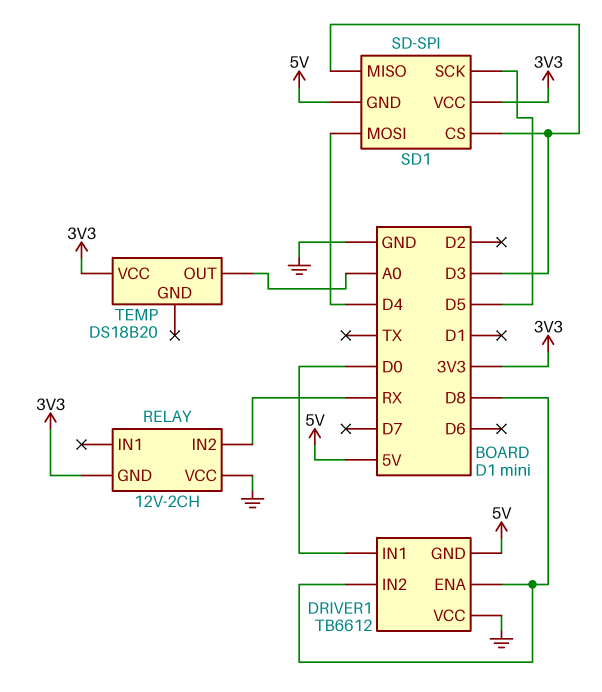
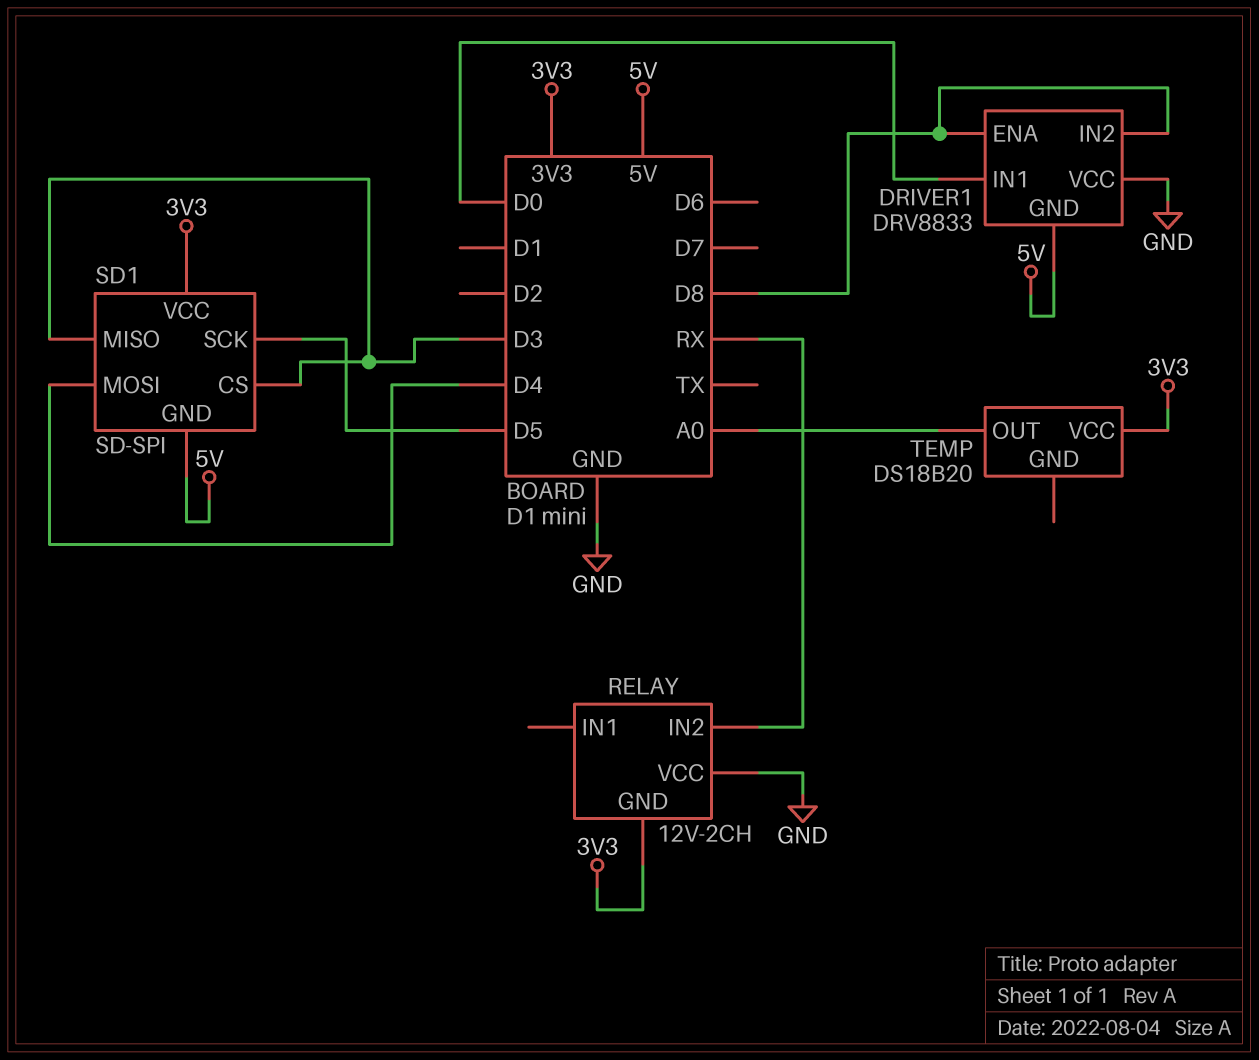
DRIVER1: TB6612 -> DRV8833

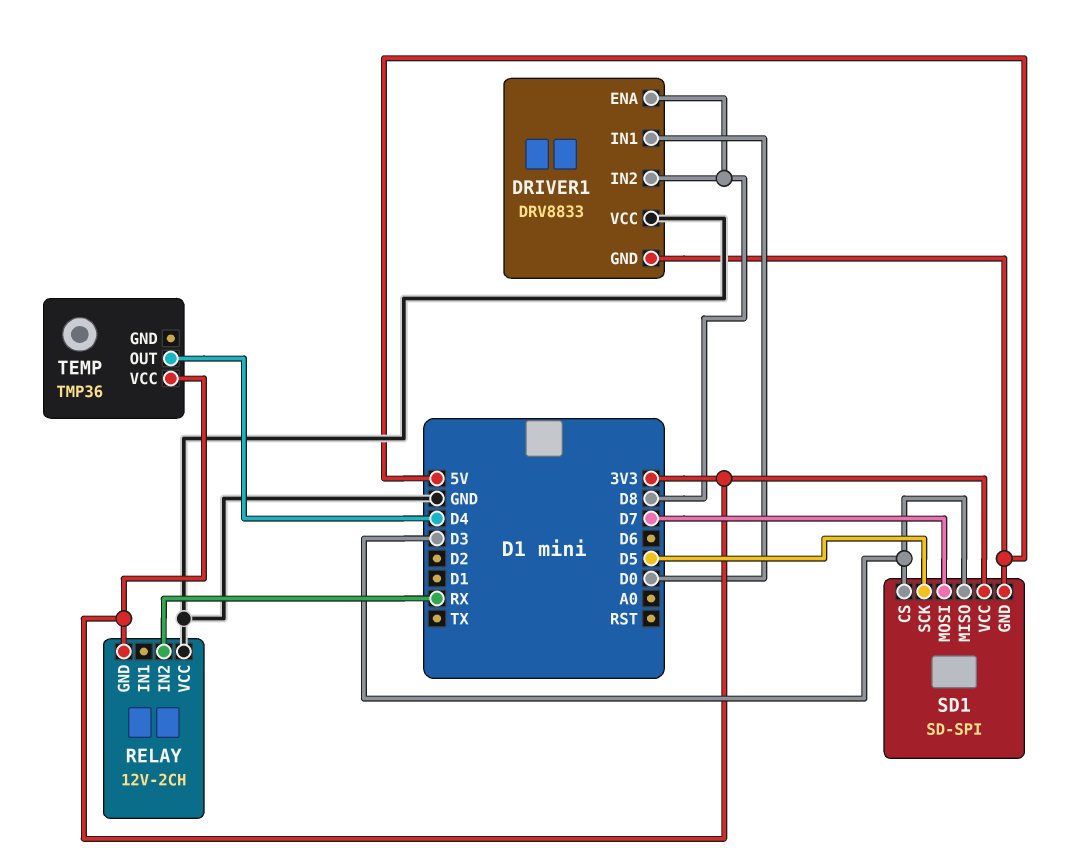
SD1 pin MOSI: D4 -> D7
TEMP: DS18B20 -> TMP36
TEMP pin OUT: A0 -> D4

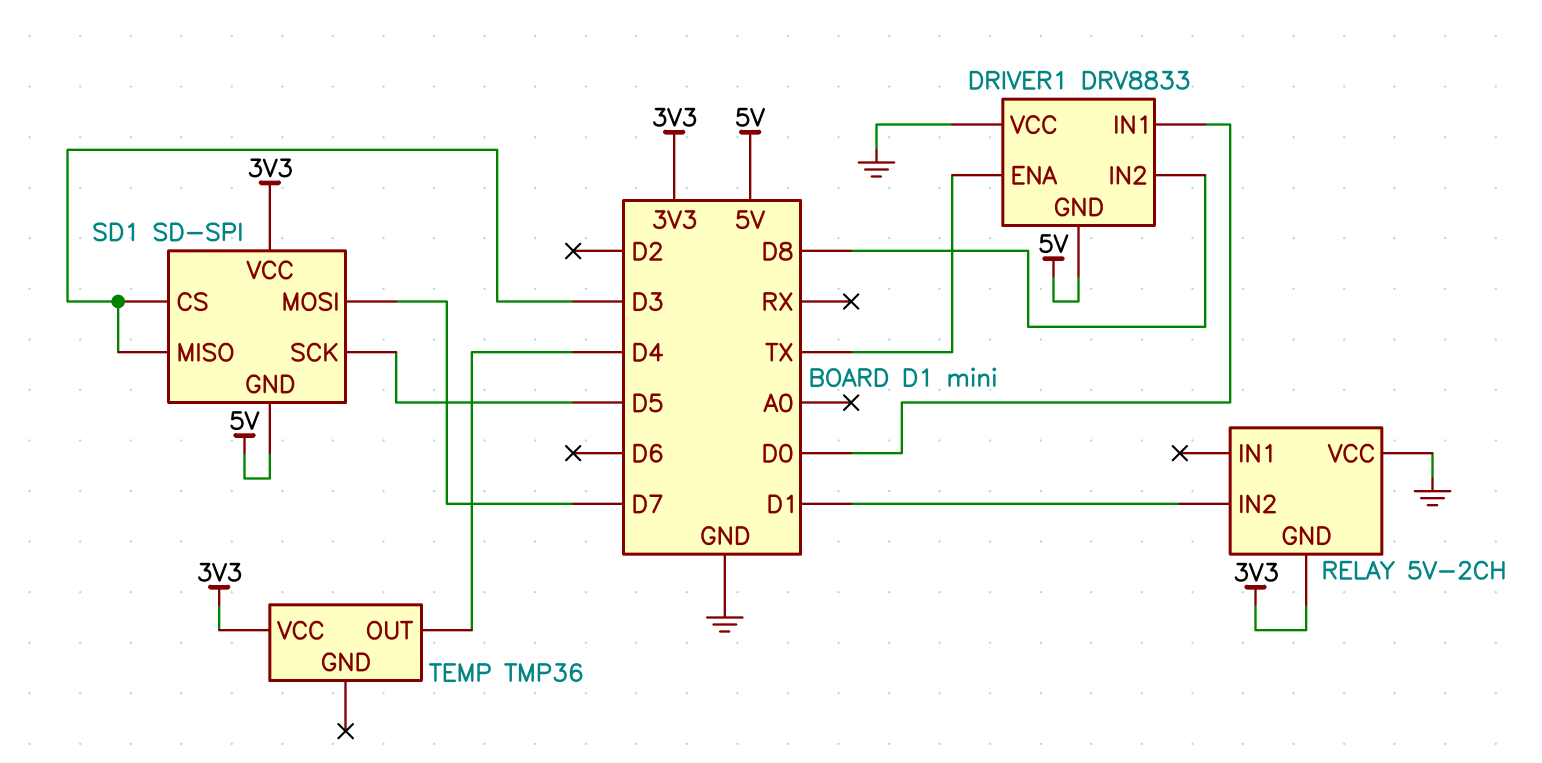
DRIVER1 pin ENA: D8 -> TX
RELAY: 12V-2CH -> 5V-2CH
RELAY pin IN2: RX -> D1

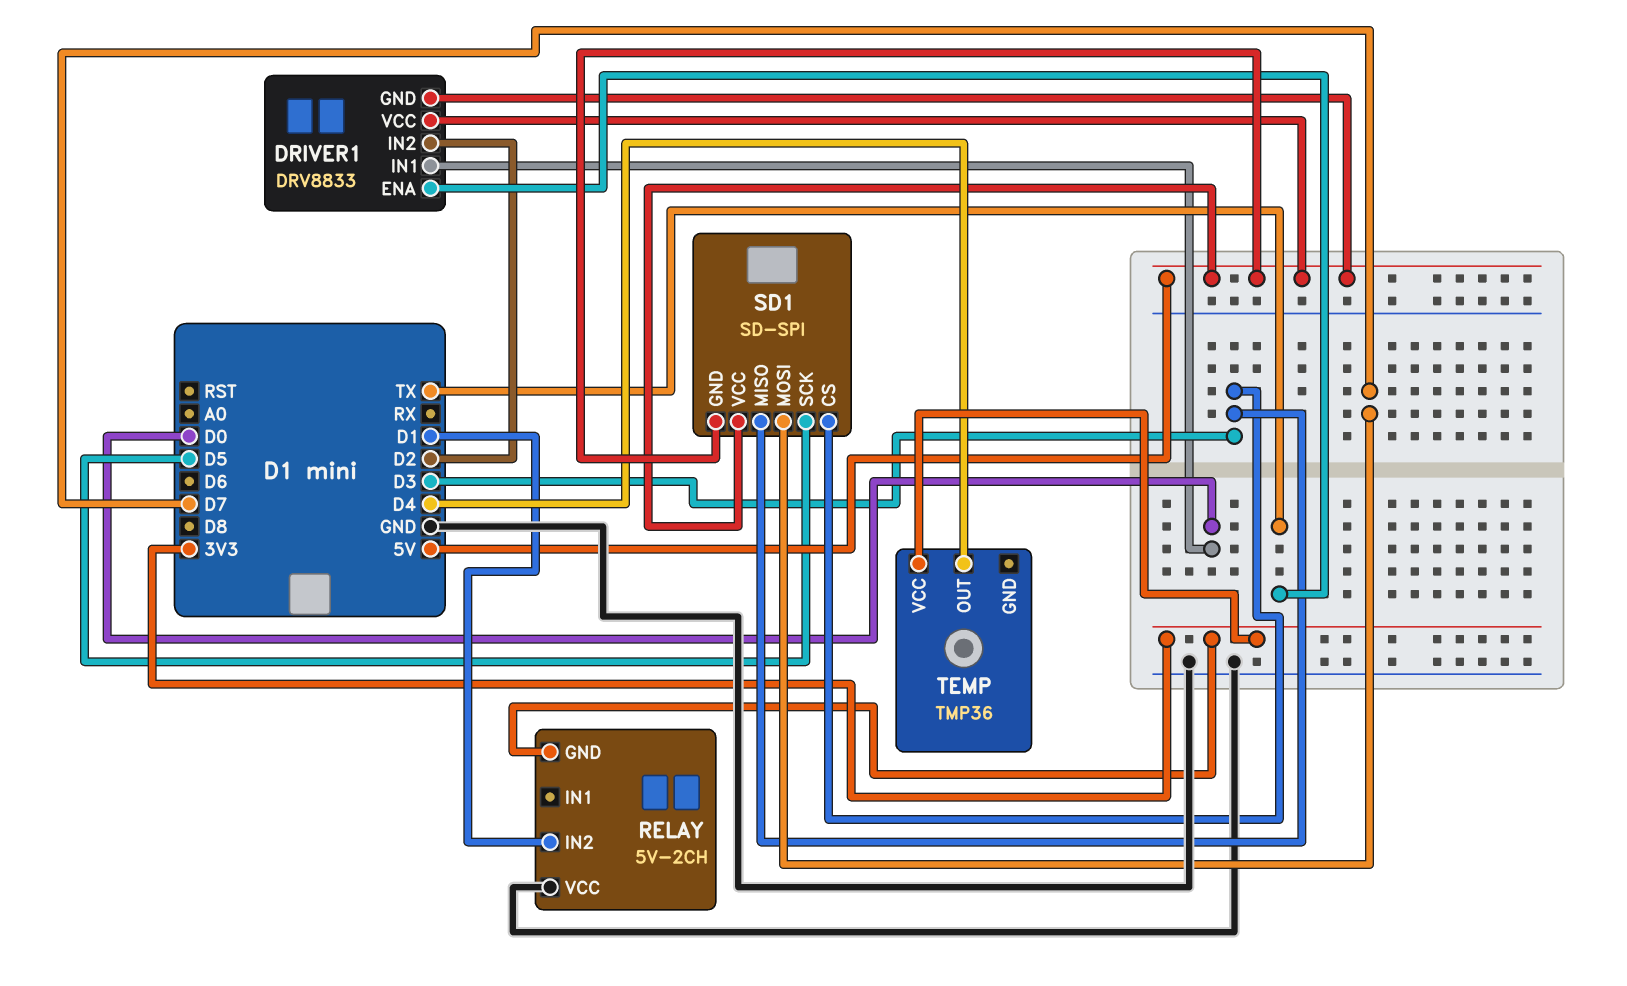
DRIVER1 pin IN2: D8 -> D2
DRIVER1 pin VCC: GND -> 5V
SD1 pin VCC: 3V3 -> 5V

